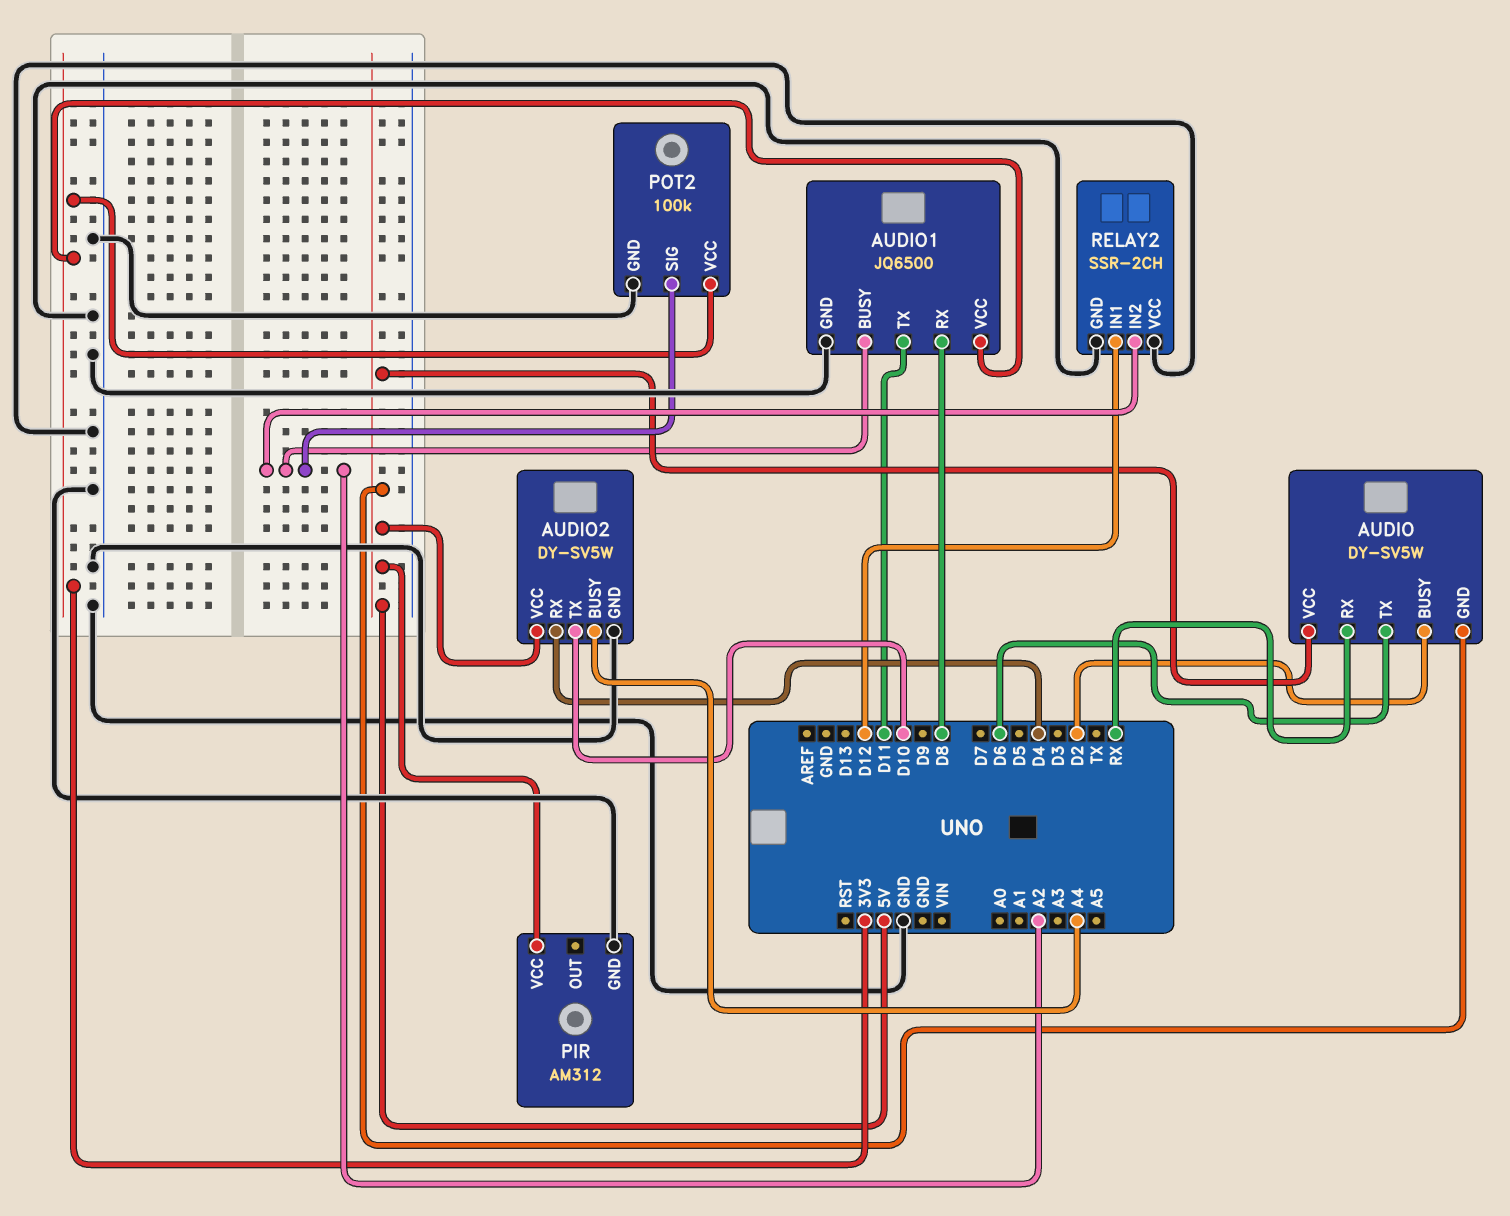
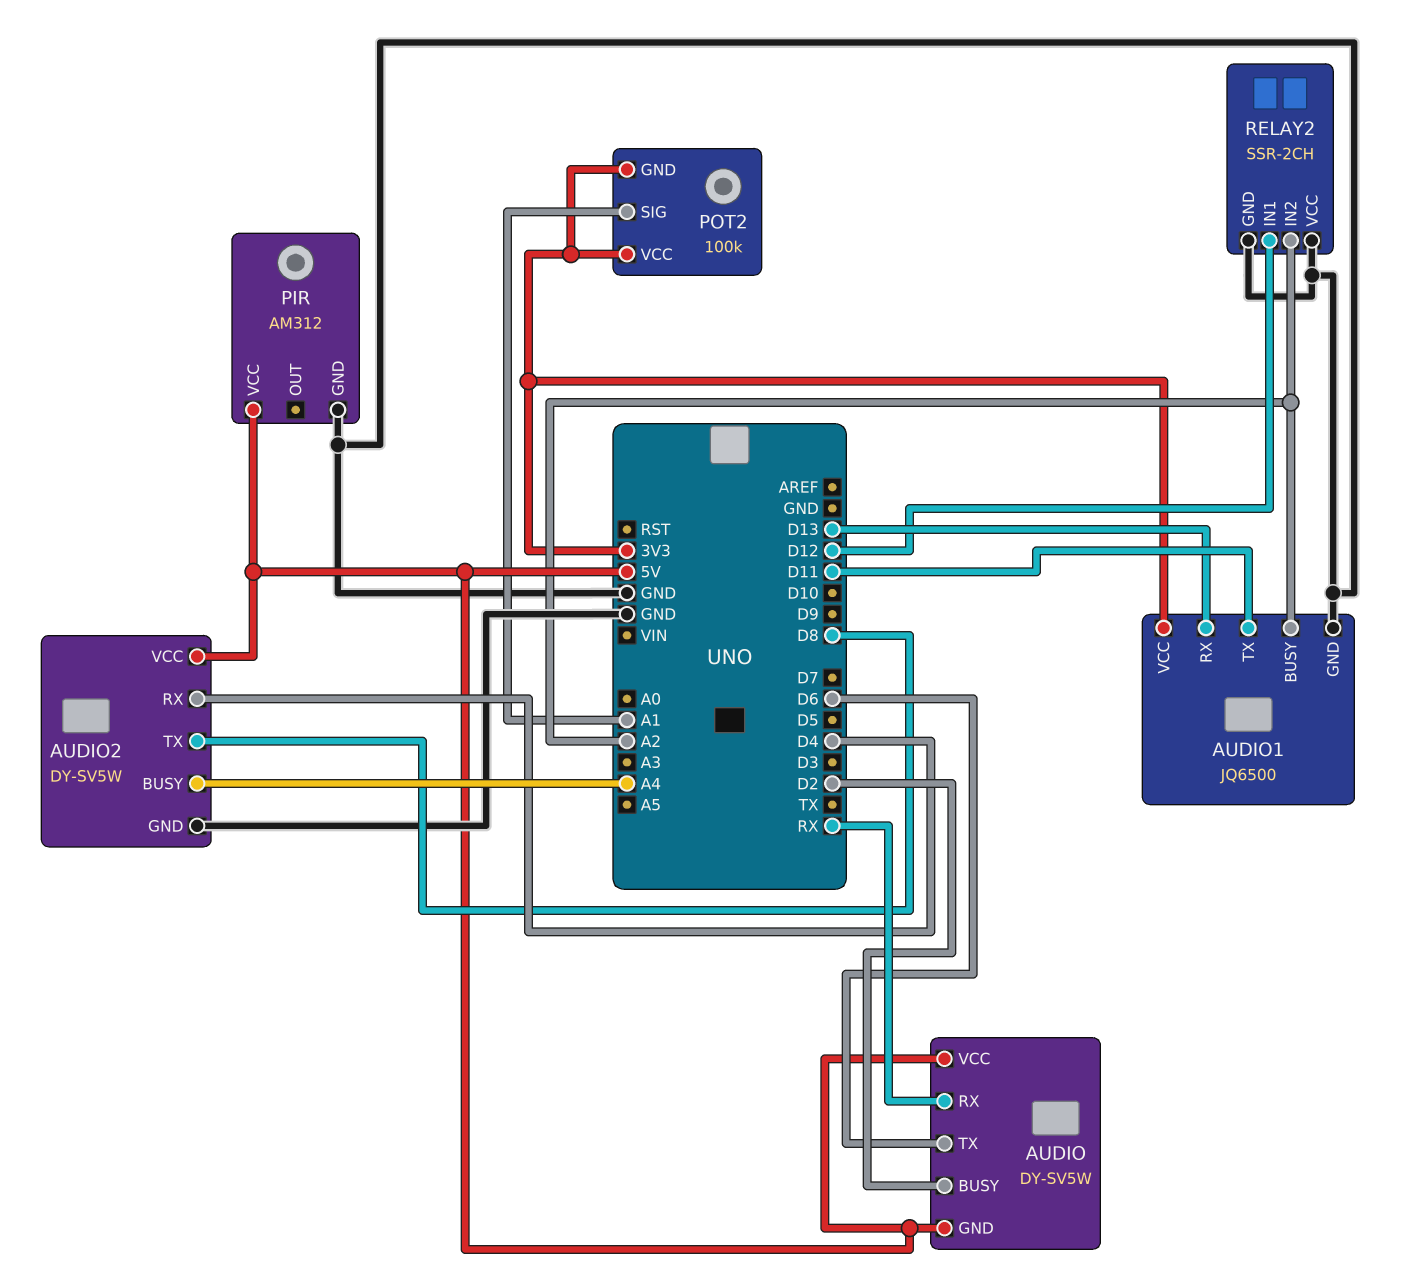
AUDIO1 pin RX: D8 -> D13
AUDIO2 pin TX: D10 -> D8
POT2 pin GND: GND -> 3V3
POT2 pin SIG: A2 -> A1

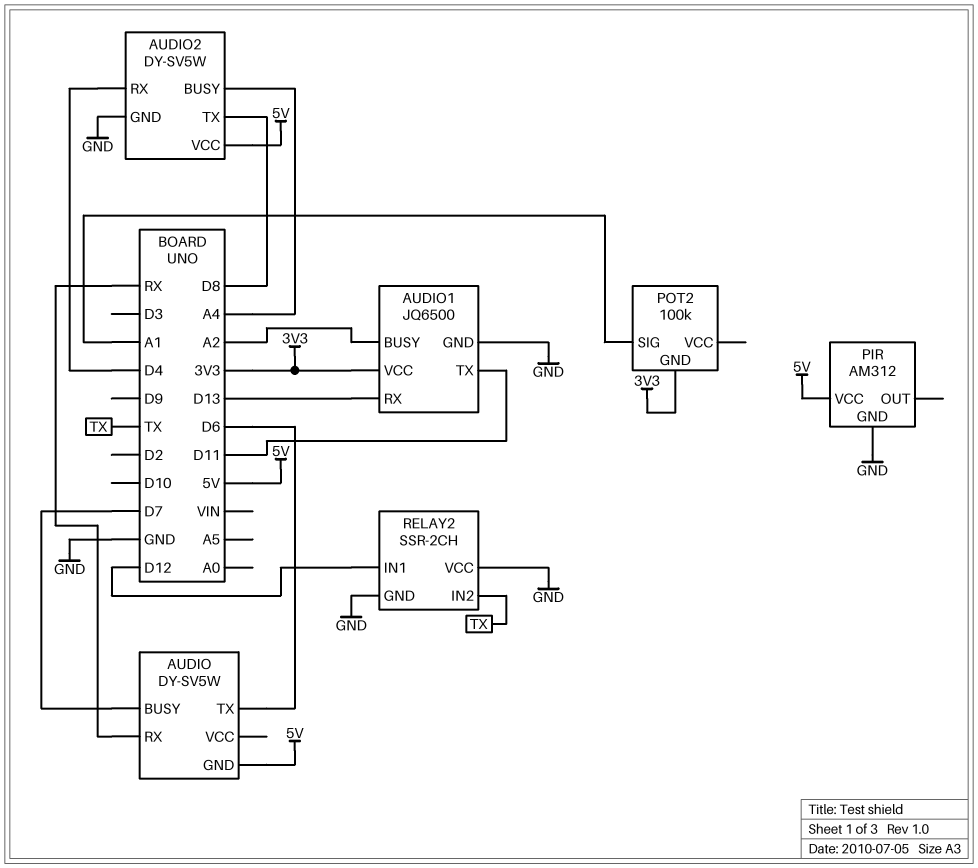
AUDIO pin BUSY: D2 -> D7
AUDIO pin VCC: 5V -> none
POT2 pin VCC: 3V3 -> none
RELAY2 pin IN2: A2 -> TX

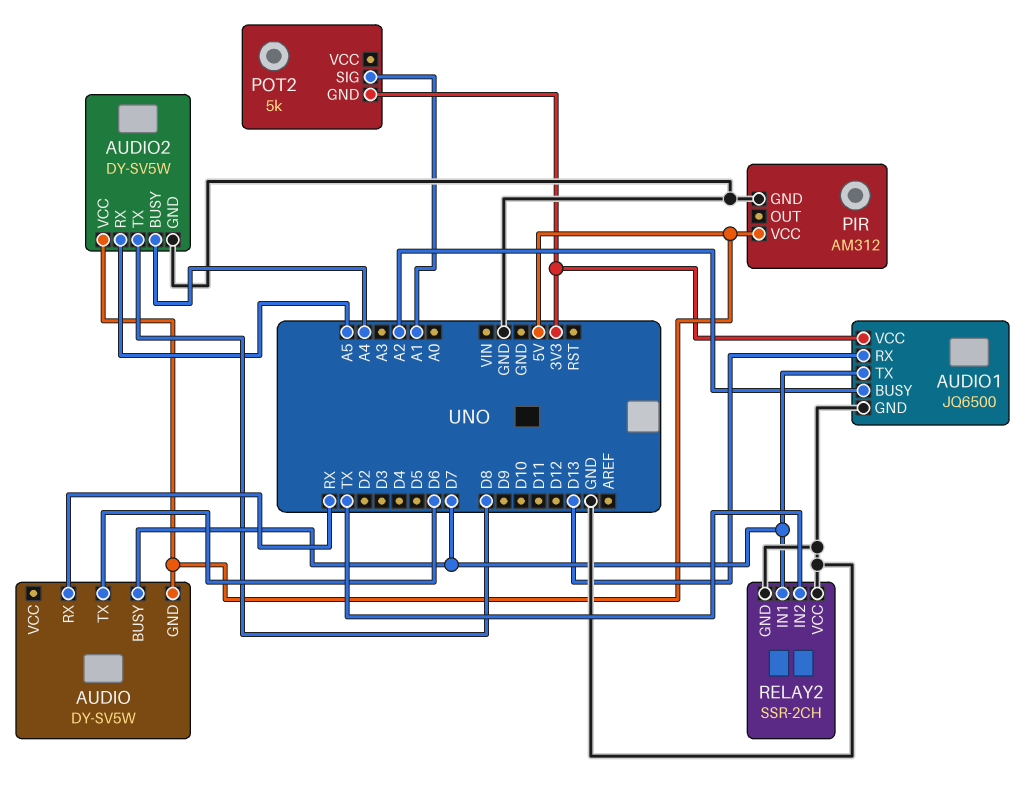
AUDIO1 pin TX: D11 -> D7
AUDIO2 pin RX: D4 -> A5
POT2: 100k -> 5k
RELAY2 pin IN1: D12 -> D7

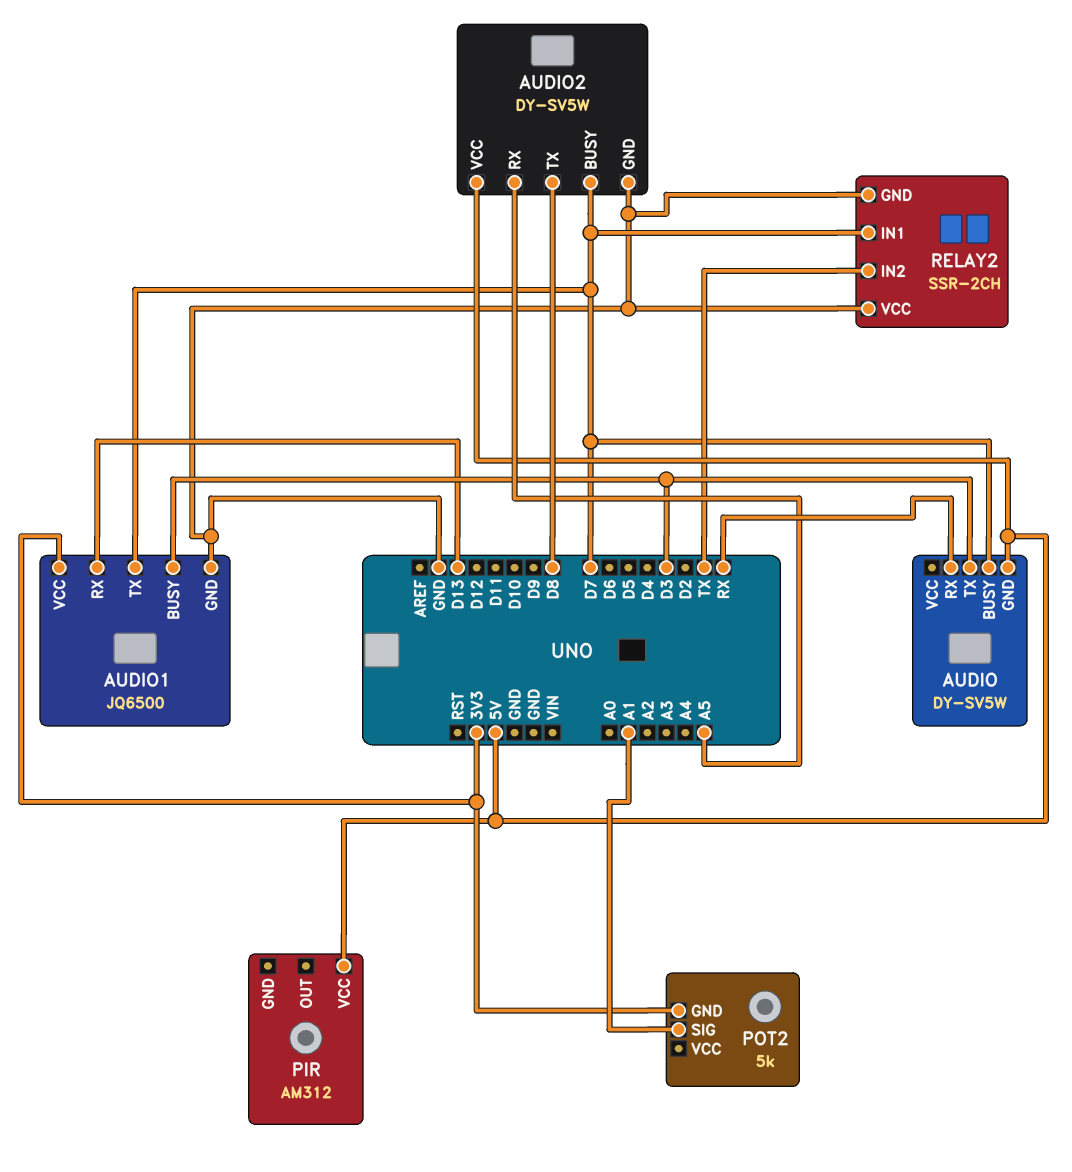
AUDIO pin TX: D6 -> D3
AUDIO1 pin BUSY: A2 -> D3
AUDIO2 pin BUSY: A4 -> D7
PIR pin GND: GND -> none

